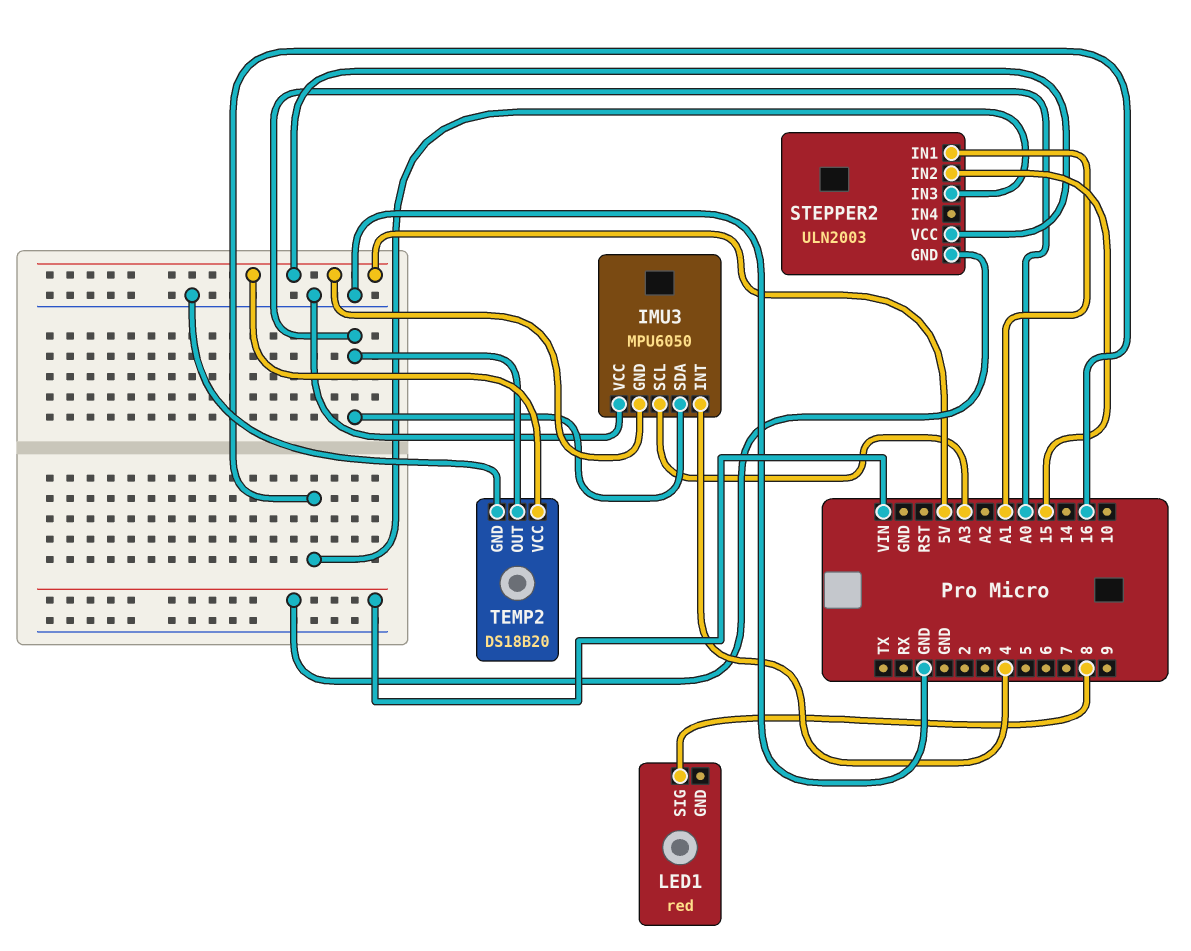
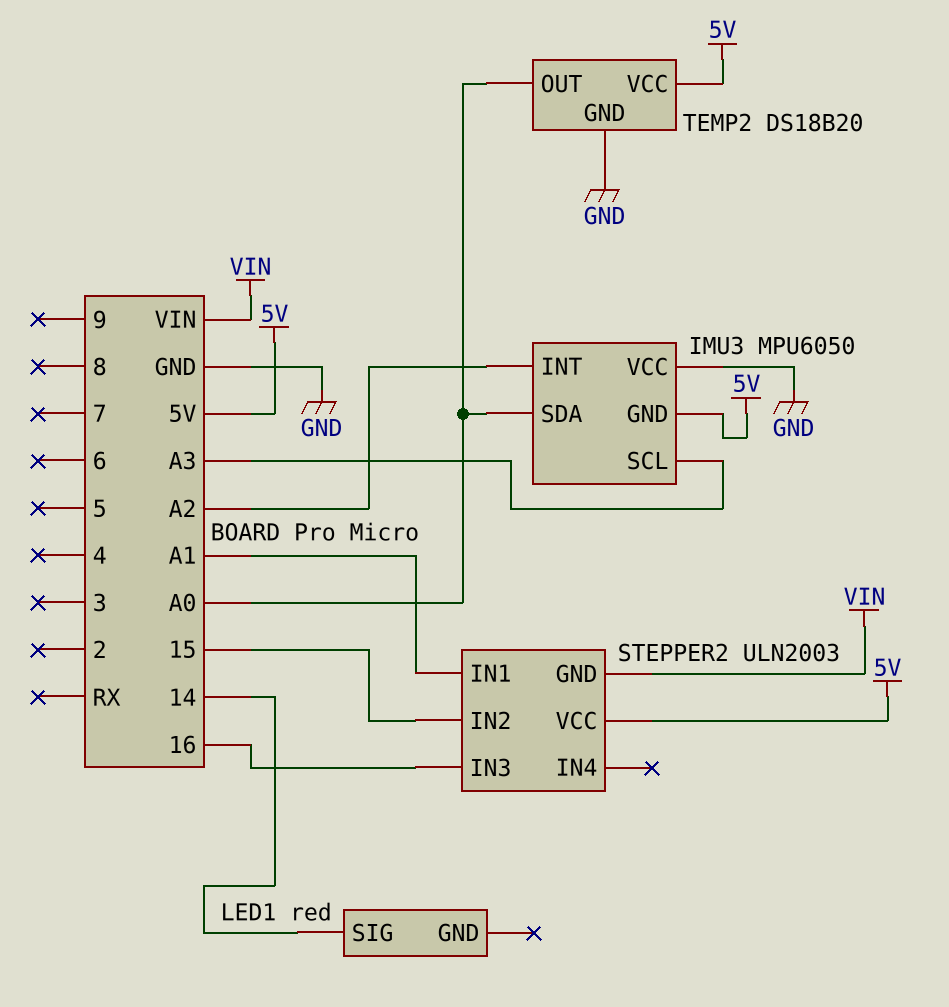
IMU3 pin INT: 4 -> A2
LED1 pin SIG: 8 -> 14

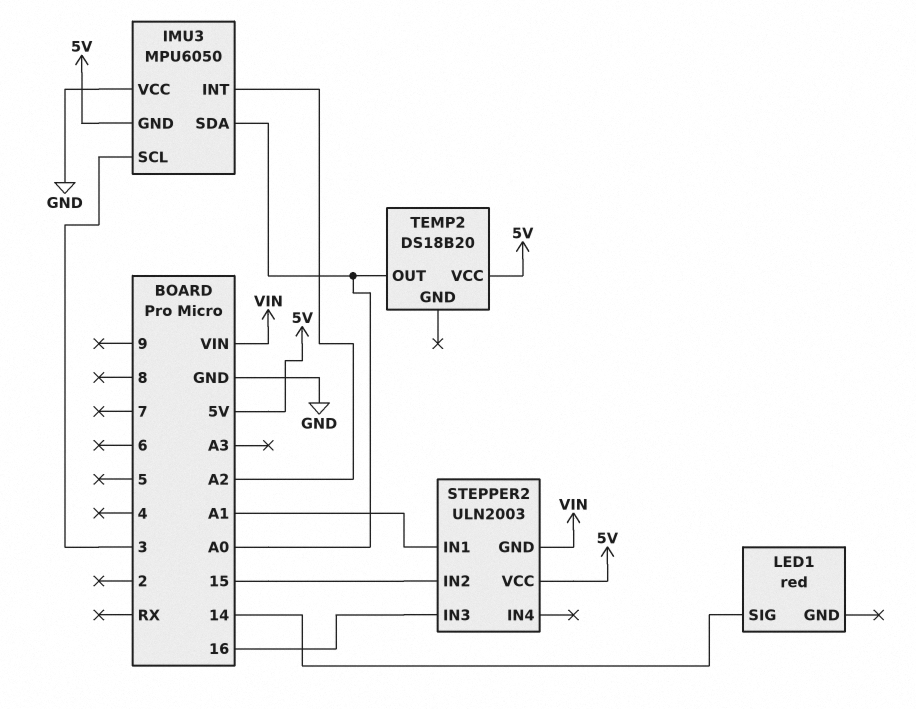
IMU3 pin SCL: A3 -> 3
TEMP2 pin GND: GND -> none

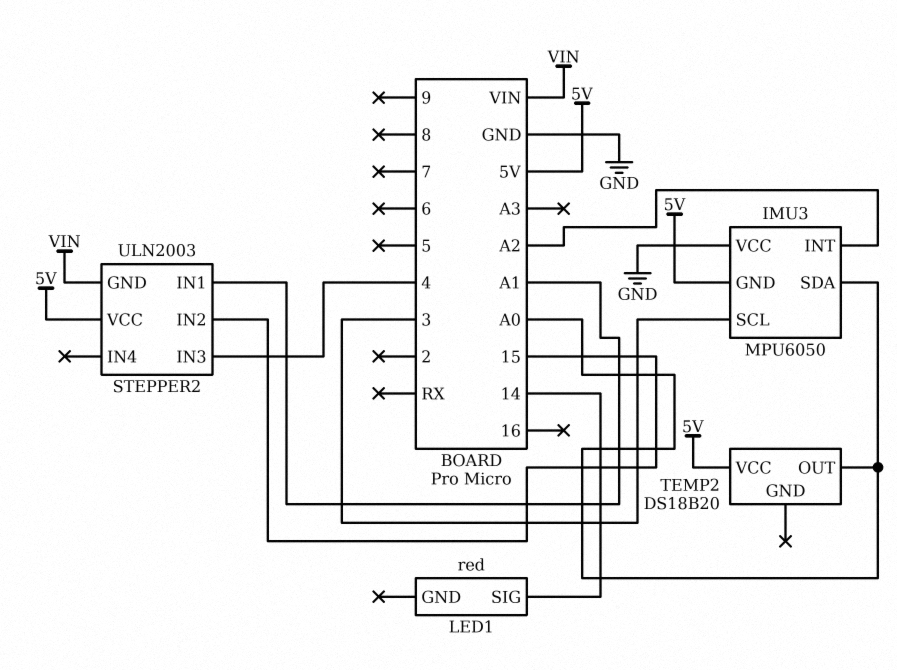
STEPPER2 pin IN3: 16 -> 4

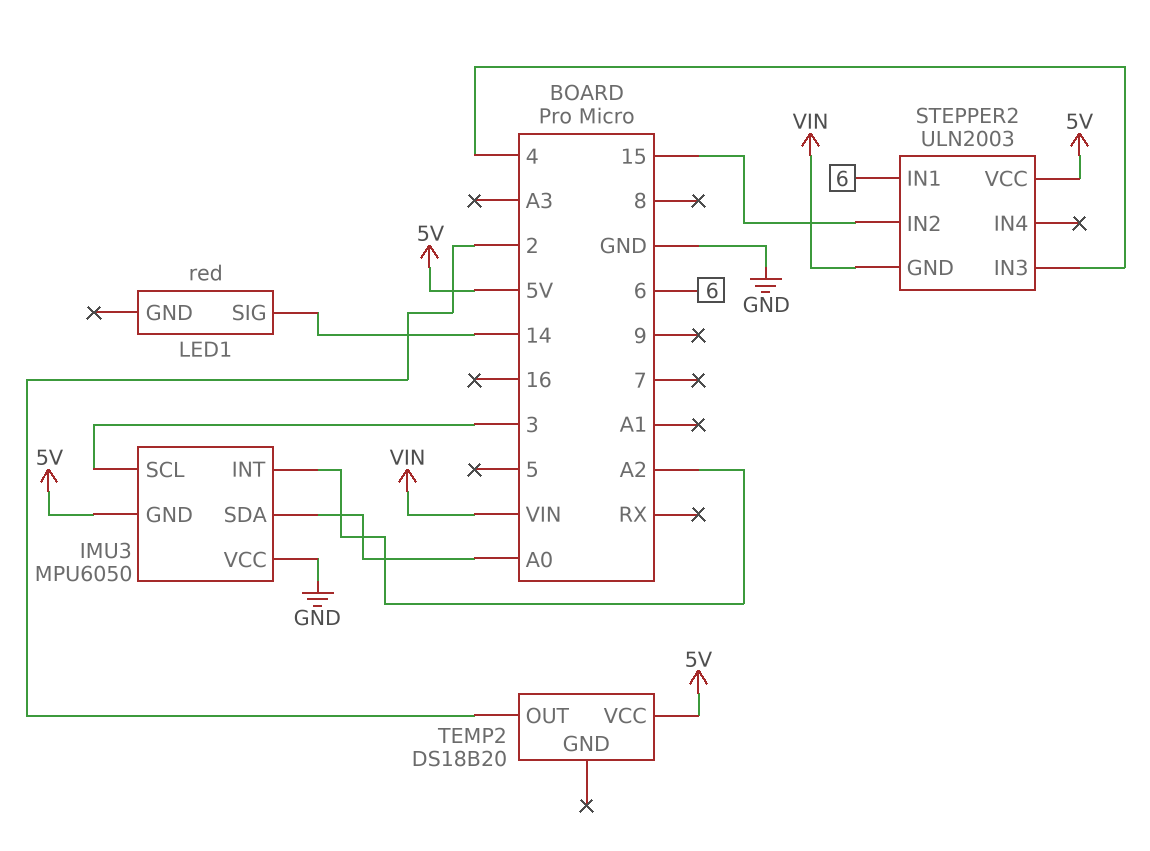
STEPPER2 pin IN1: A1 -> 6
TEMP2 pin OUT: A0 -> 2

